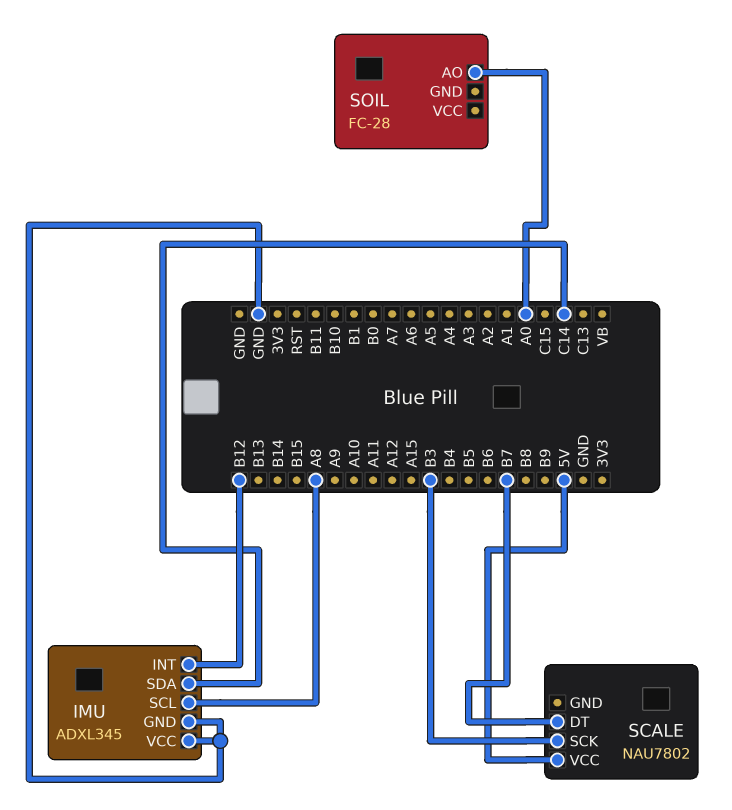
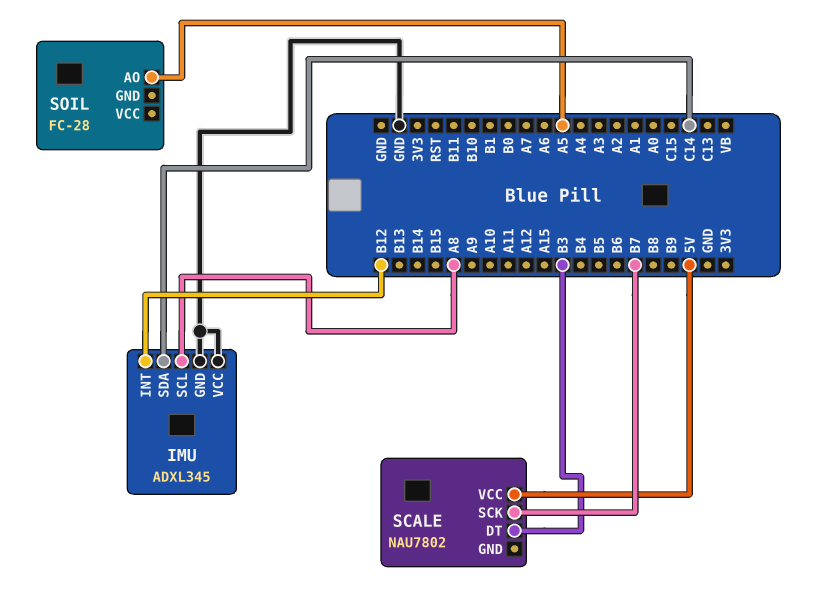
SCALE pin DT: B7 -> B3
SCALE pin SCK: B3 -> B7
SOIL pin AO: A0 -> A5

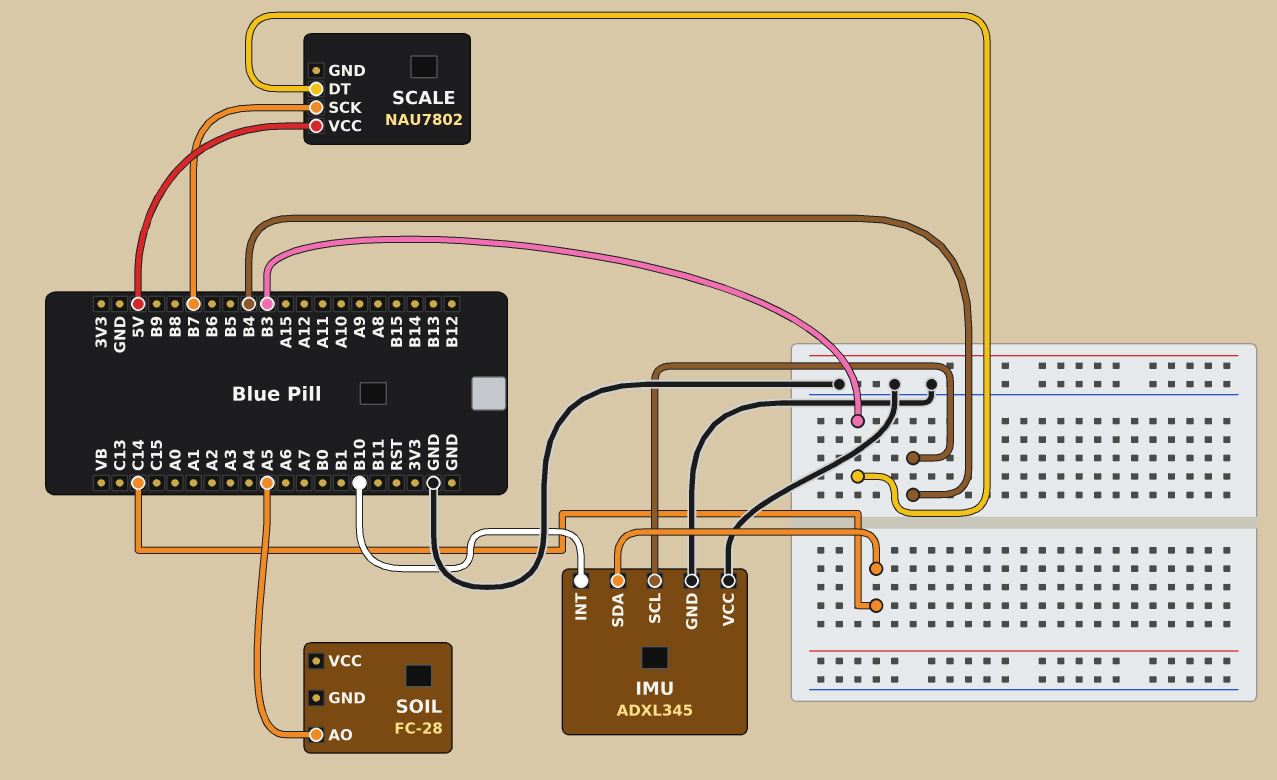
IMU pin INT: B12 -> B10
IMU pin SCL: A8 -> B4

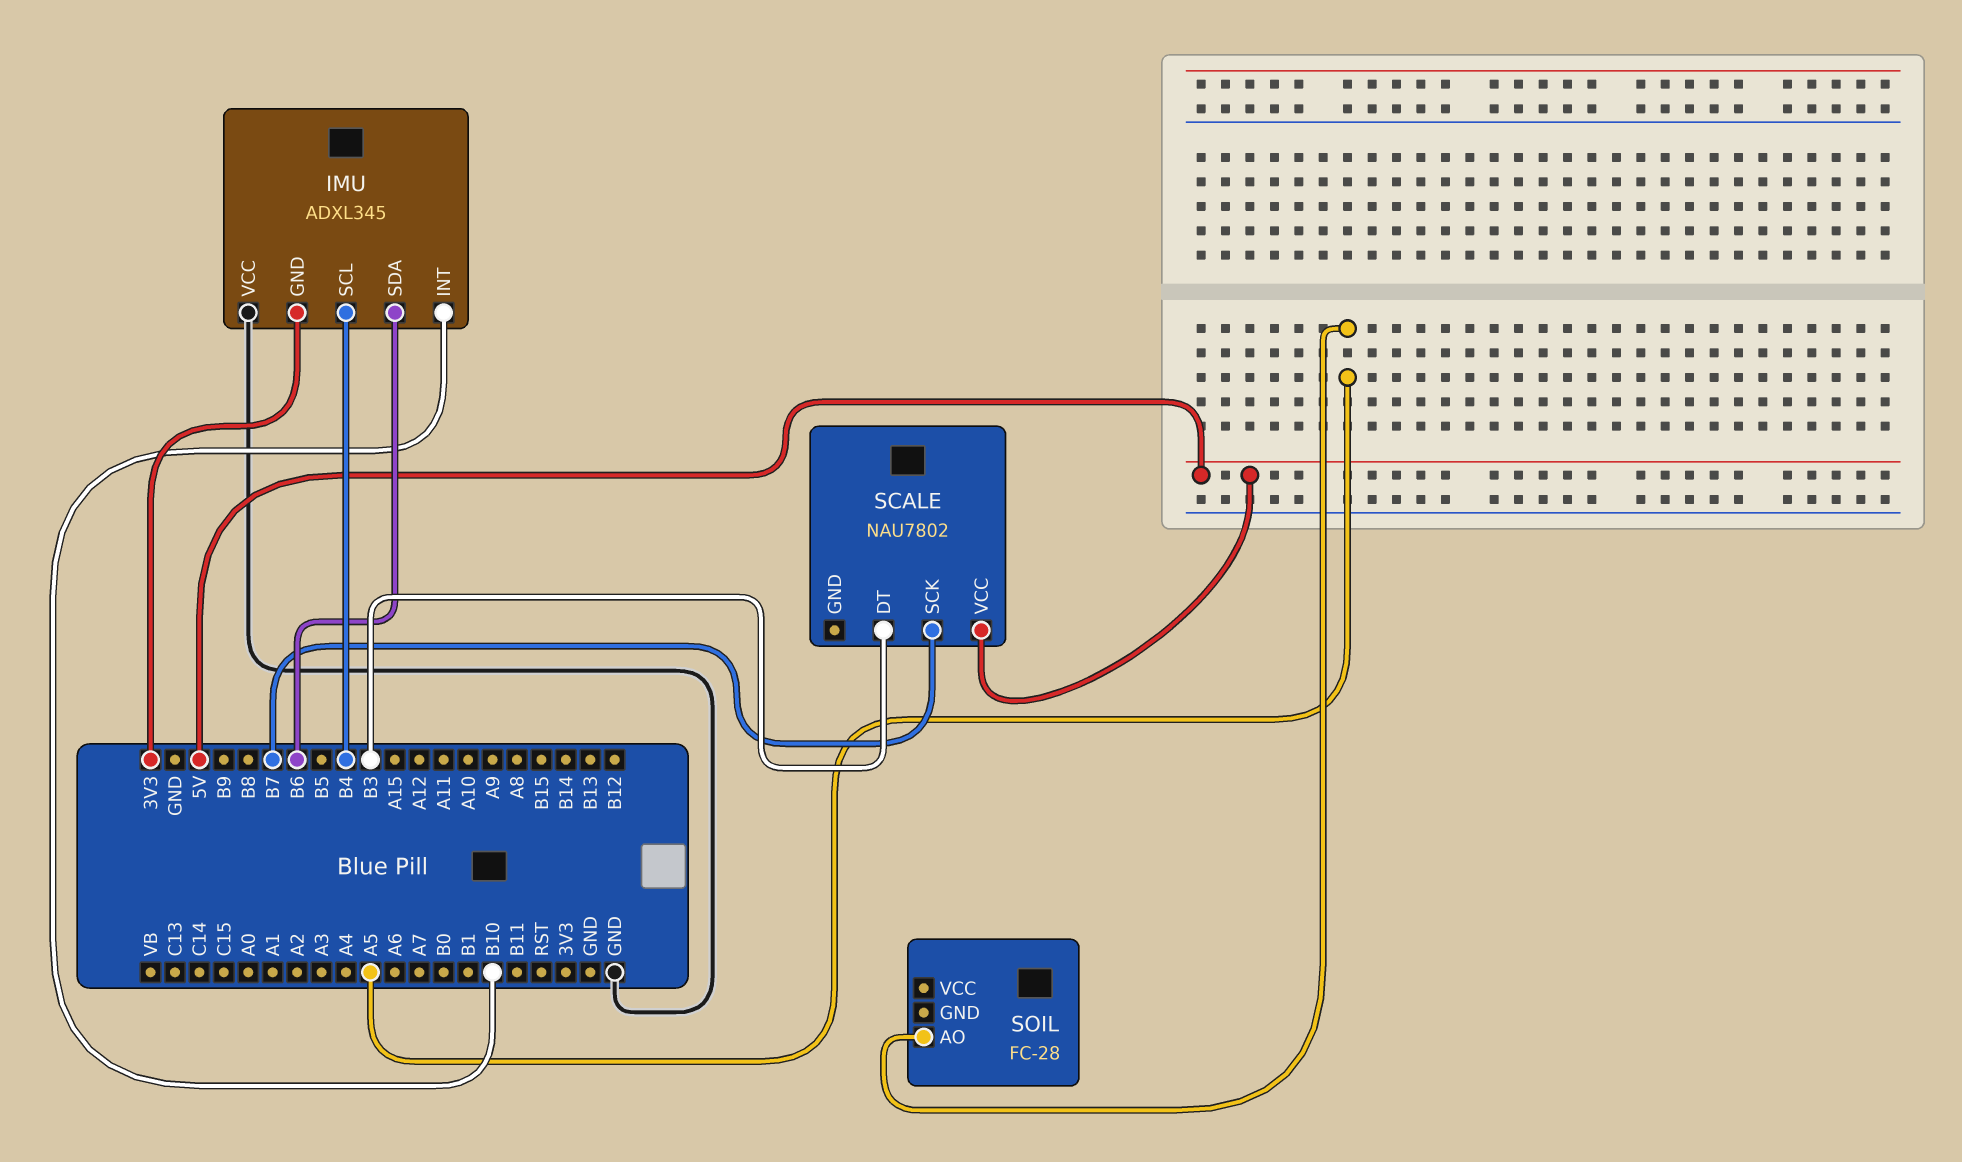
IMU pin GND: GND -> 3V3
IMU pin SDA: C14 -> B6

